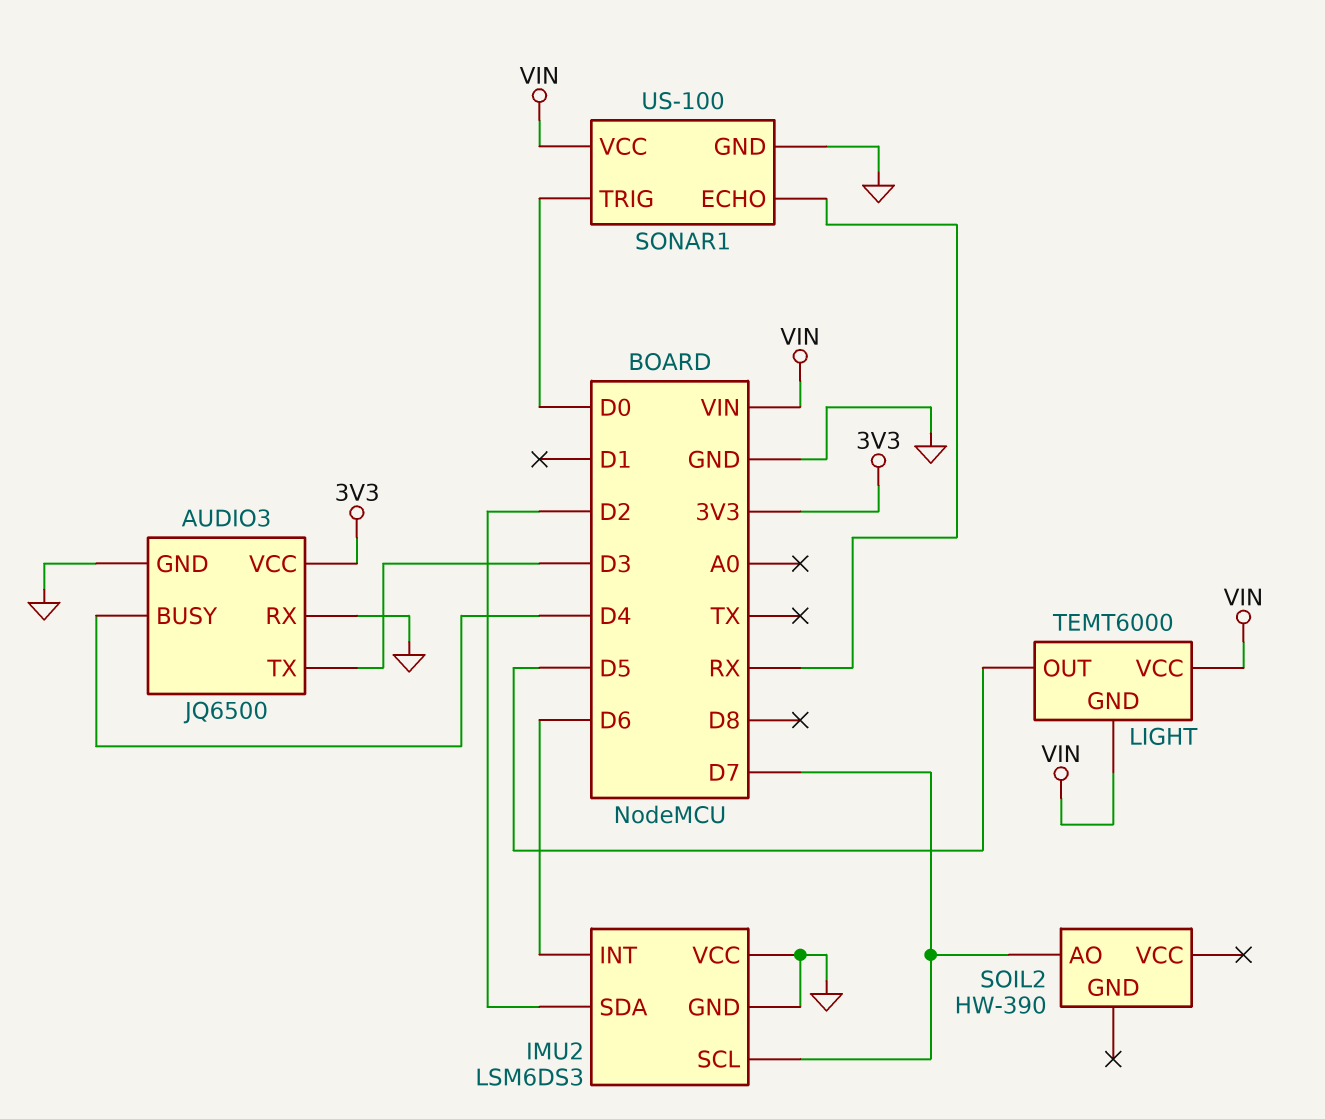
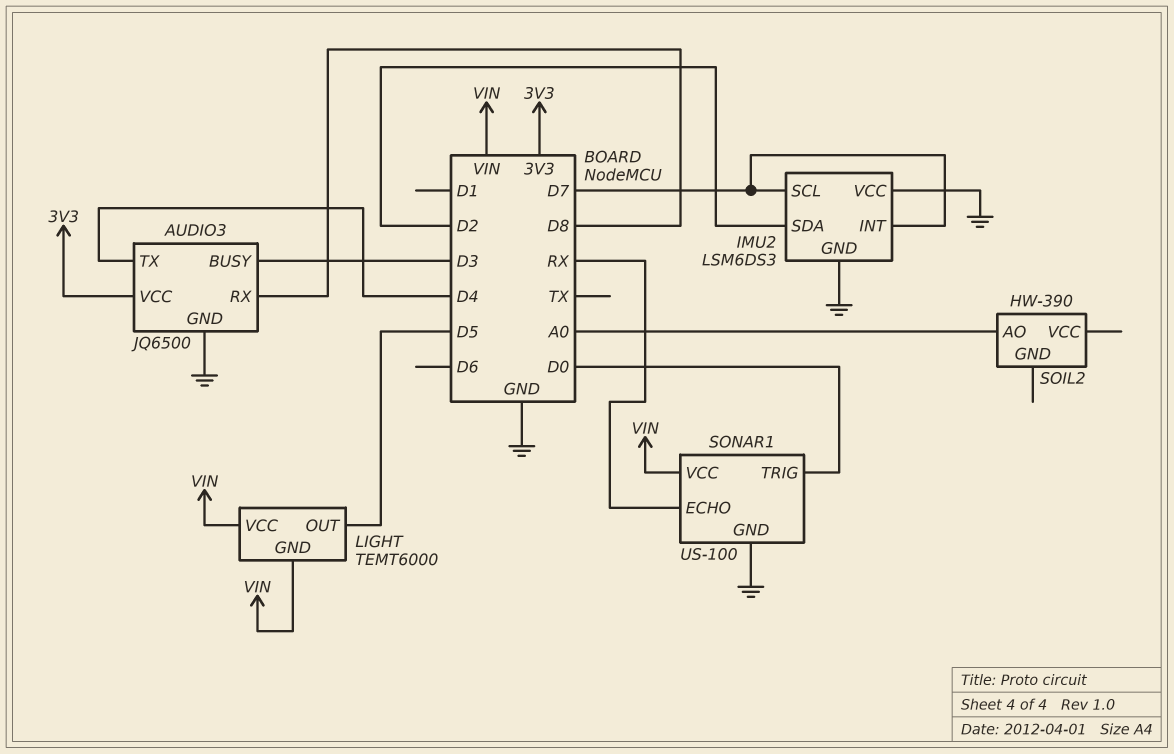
AUDIO3 pin BUSY: D4 -> D3
AUDIO3 pin RX: GND -> D8
AUDIO3 pin TX: D3 -> D4
IMU2 pin INT: D6 -> D7
SOIL2 pin AO: D7 -> A0

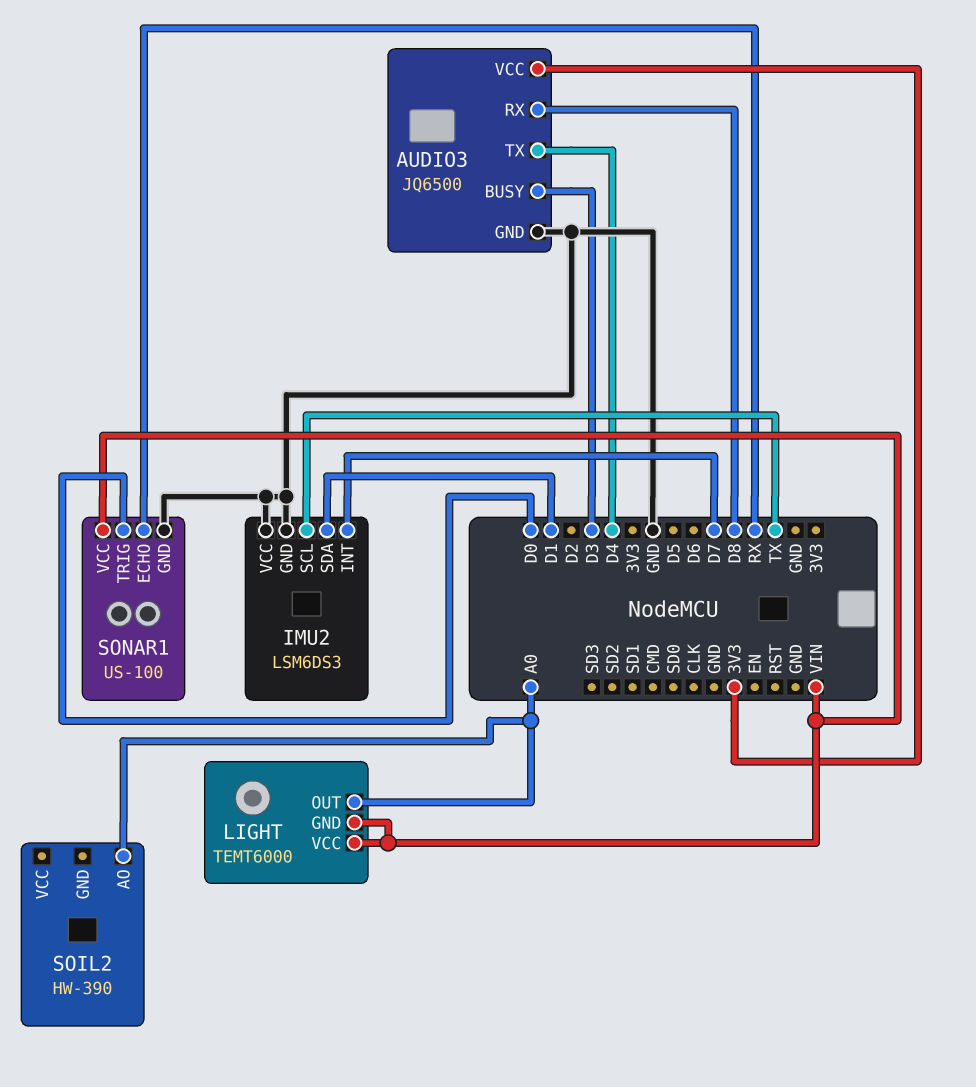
IMU2 pin SCL: D7 -> TX
IMU2 pin SDA: D2 -> D1
LIGHT pin OUT: D5 -> A0

